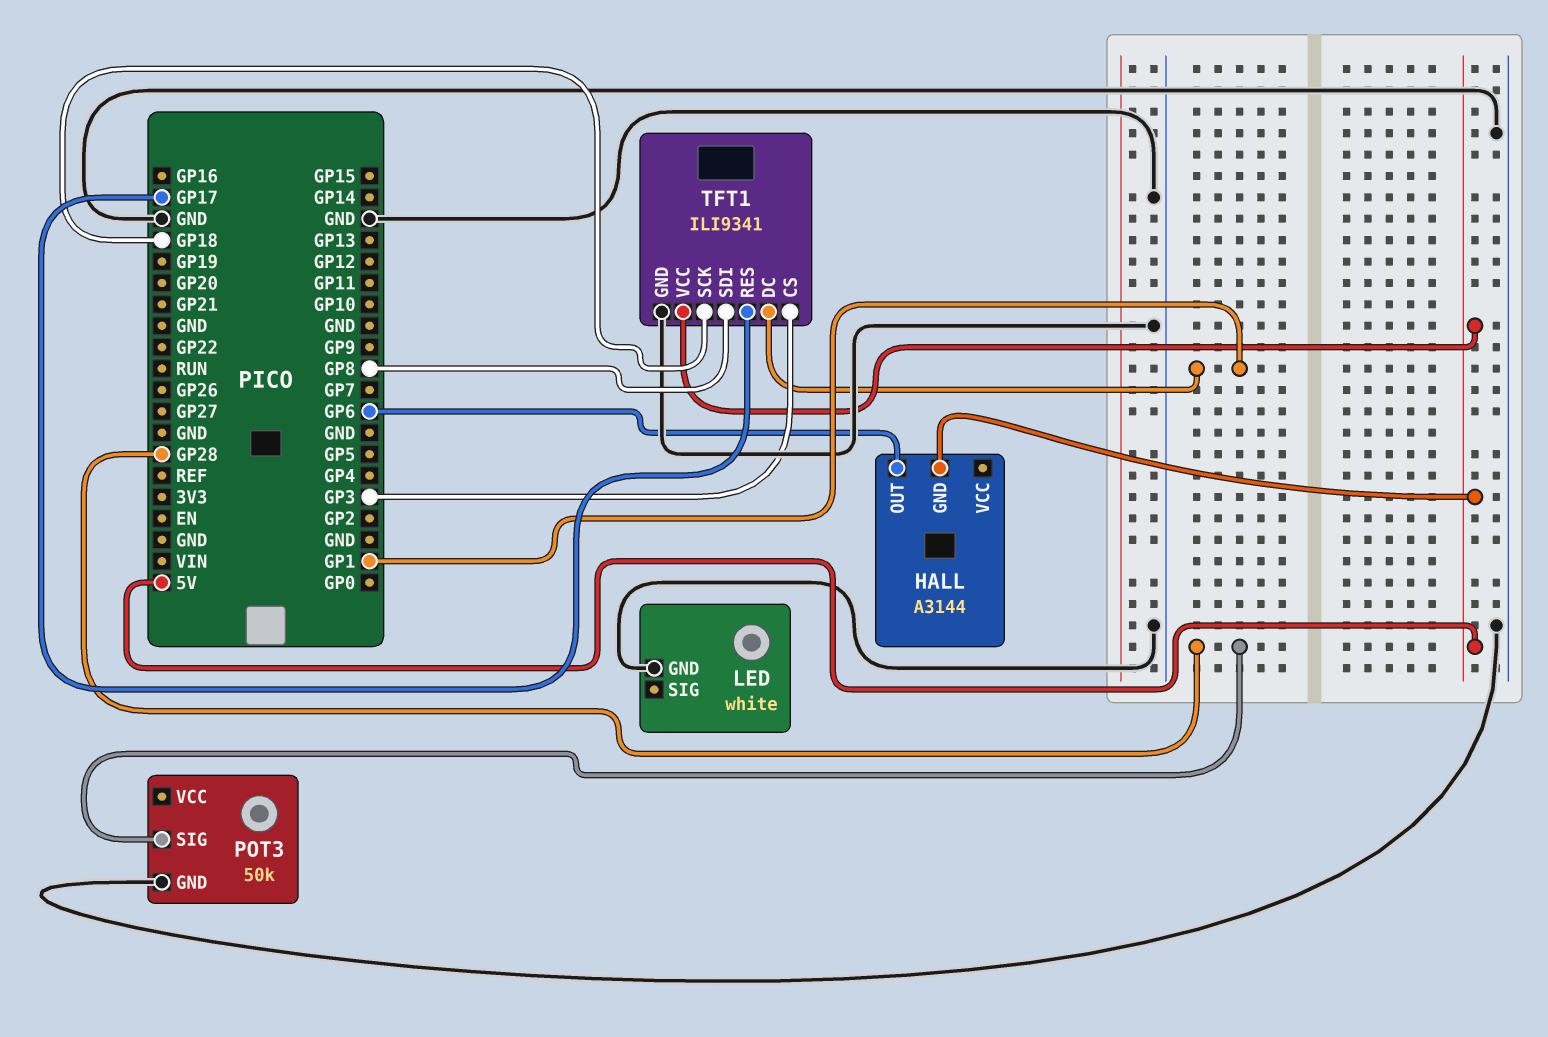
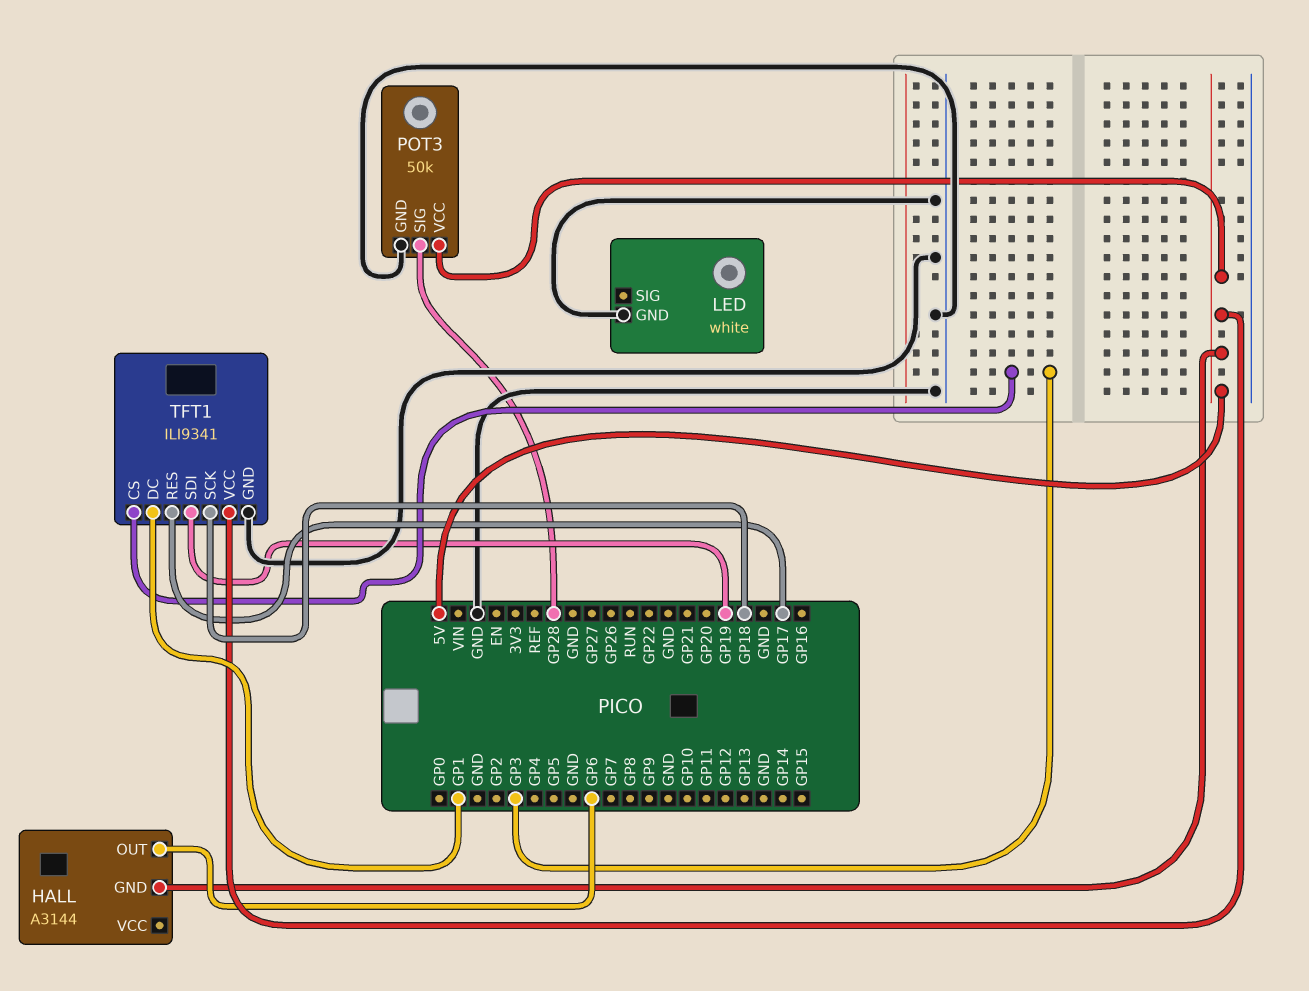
POT3 pin VCC: none -> 5V
TFT1 pin SDI: GP8 -> GP19

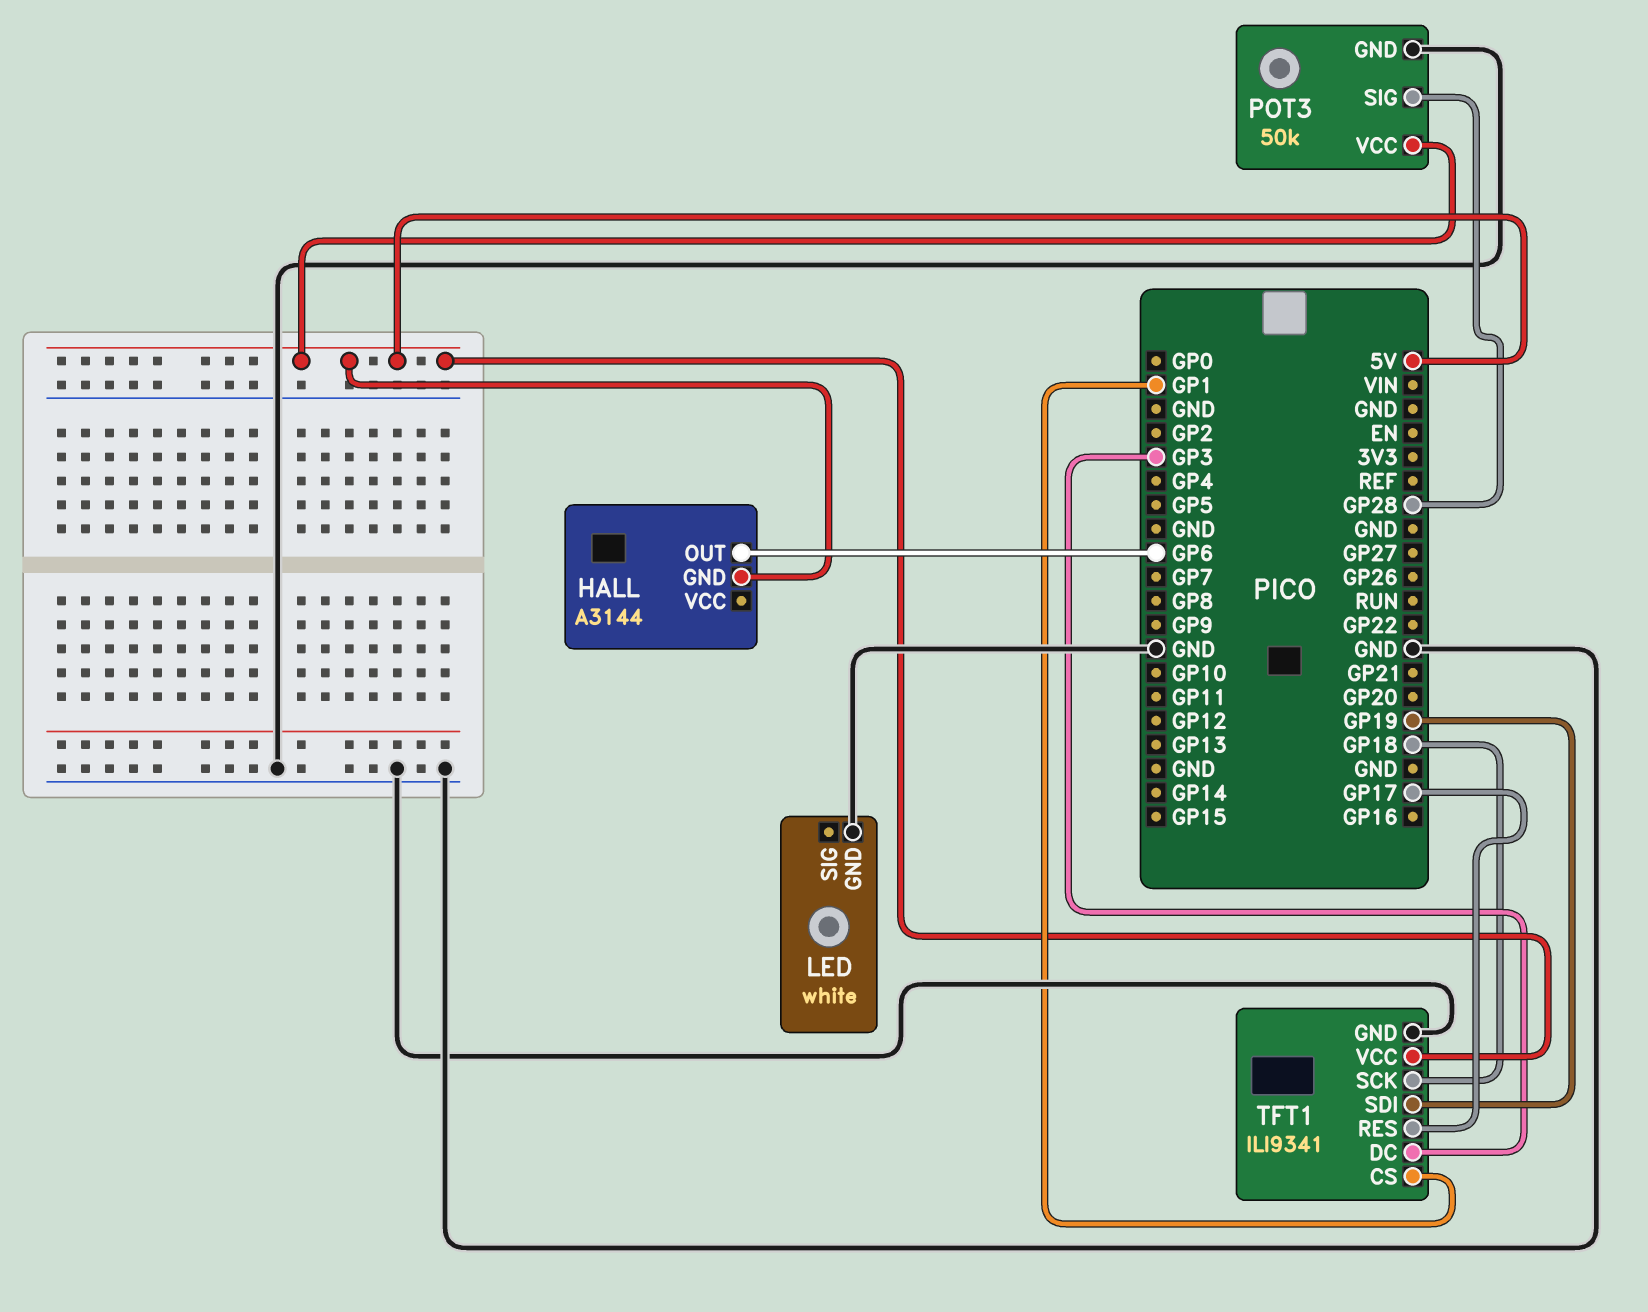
TFT1 pin CS: GP3 -> GP1
TFT1 pin DC: GP1 -> GP3

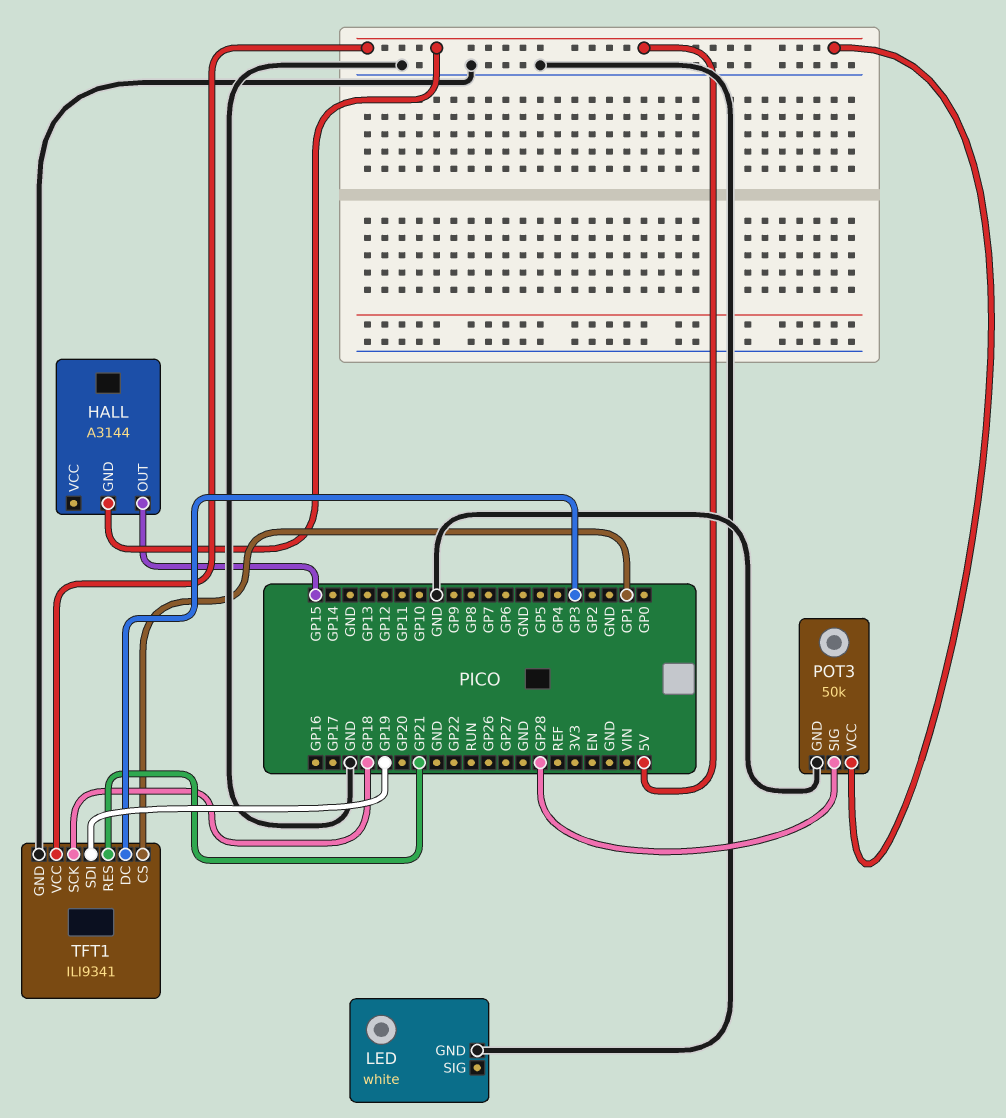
HALL pin OUT: GP6 -> GP15
TFT1 pin RES: GP17 -> GP21

